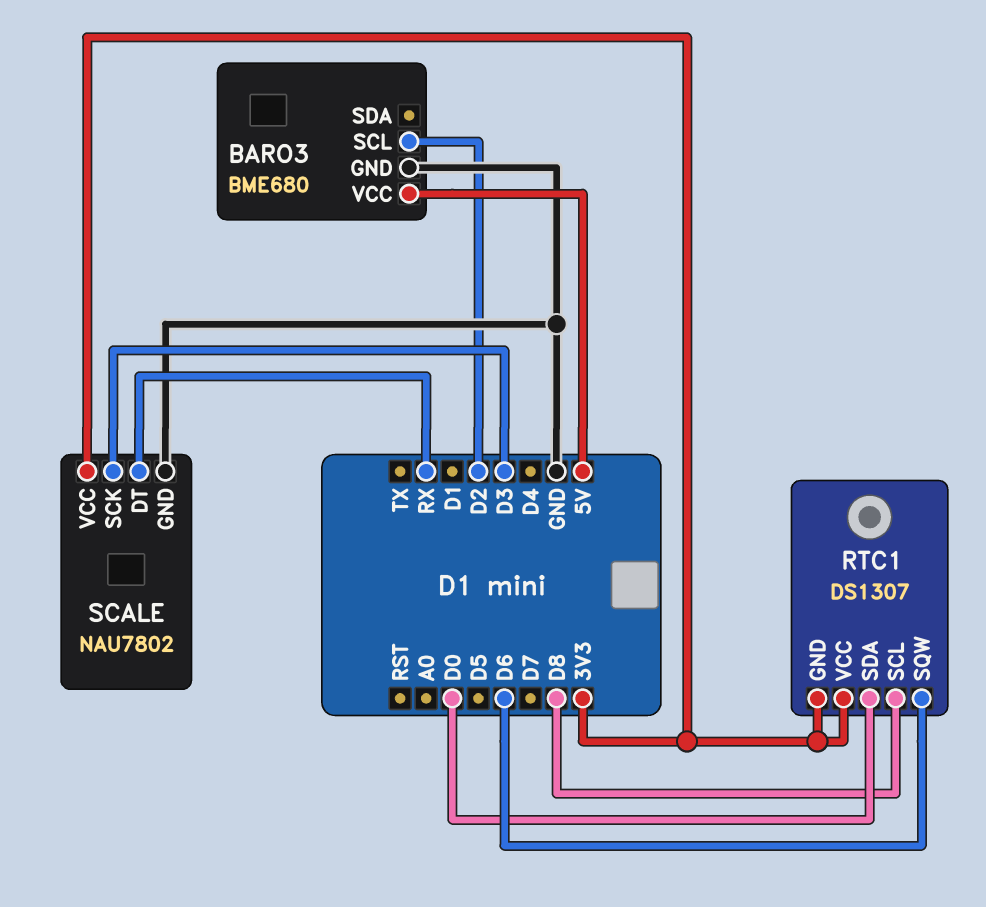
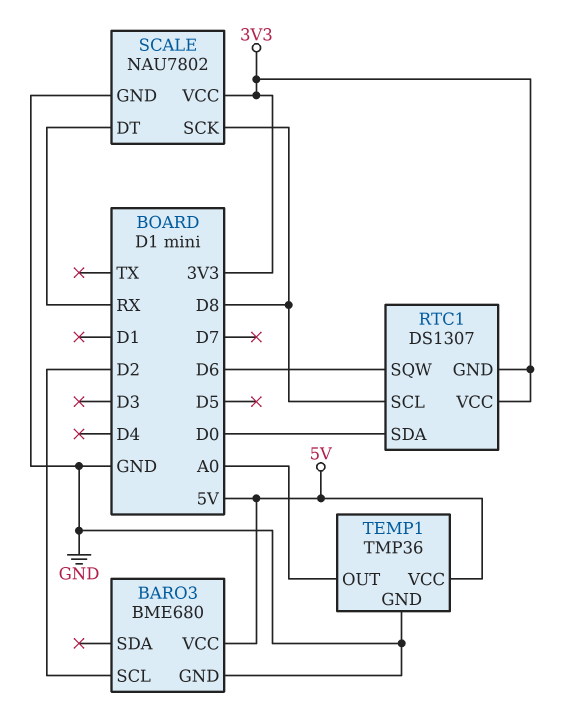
SCALE pin SCK: D3 -> D8
TEMP1: none -> TMP36
TEMP1 pin GND: none -> GND
TEMP1 pin OUT: none -> A0
TEMP1 pin VCC: none -> 5V

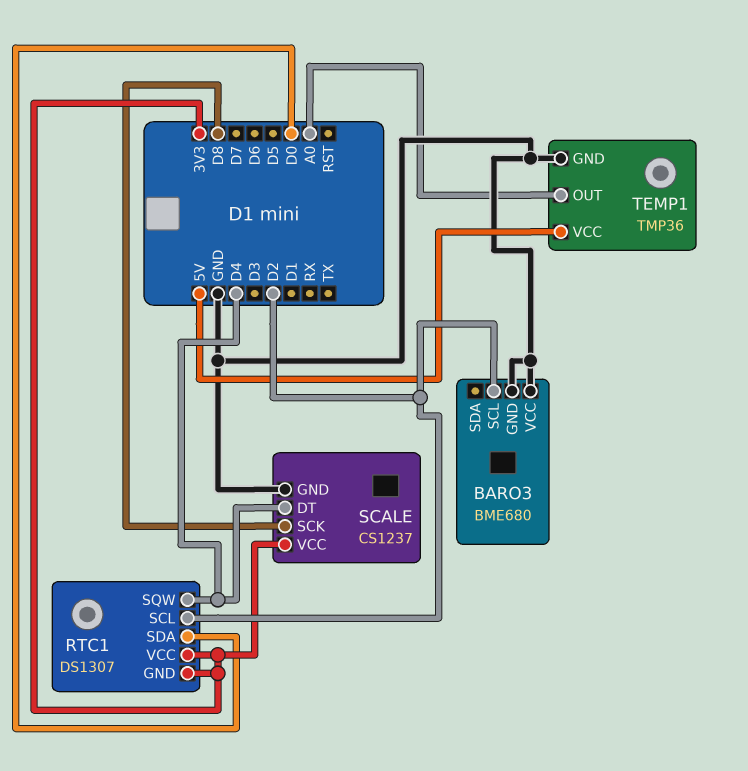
BARO3 pin VCC: 5V -> GND
RTC1 pin SCL: D8 -> D2
RTC1 pin SQW: D6 -> D4
SCALE: NAU7802 -> CS1237
SCALE pin DT: RX -> D4

